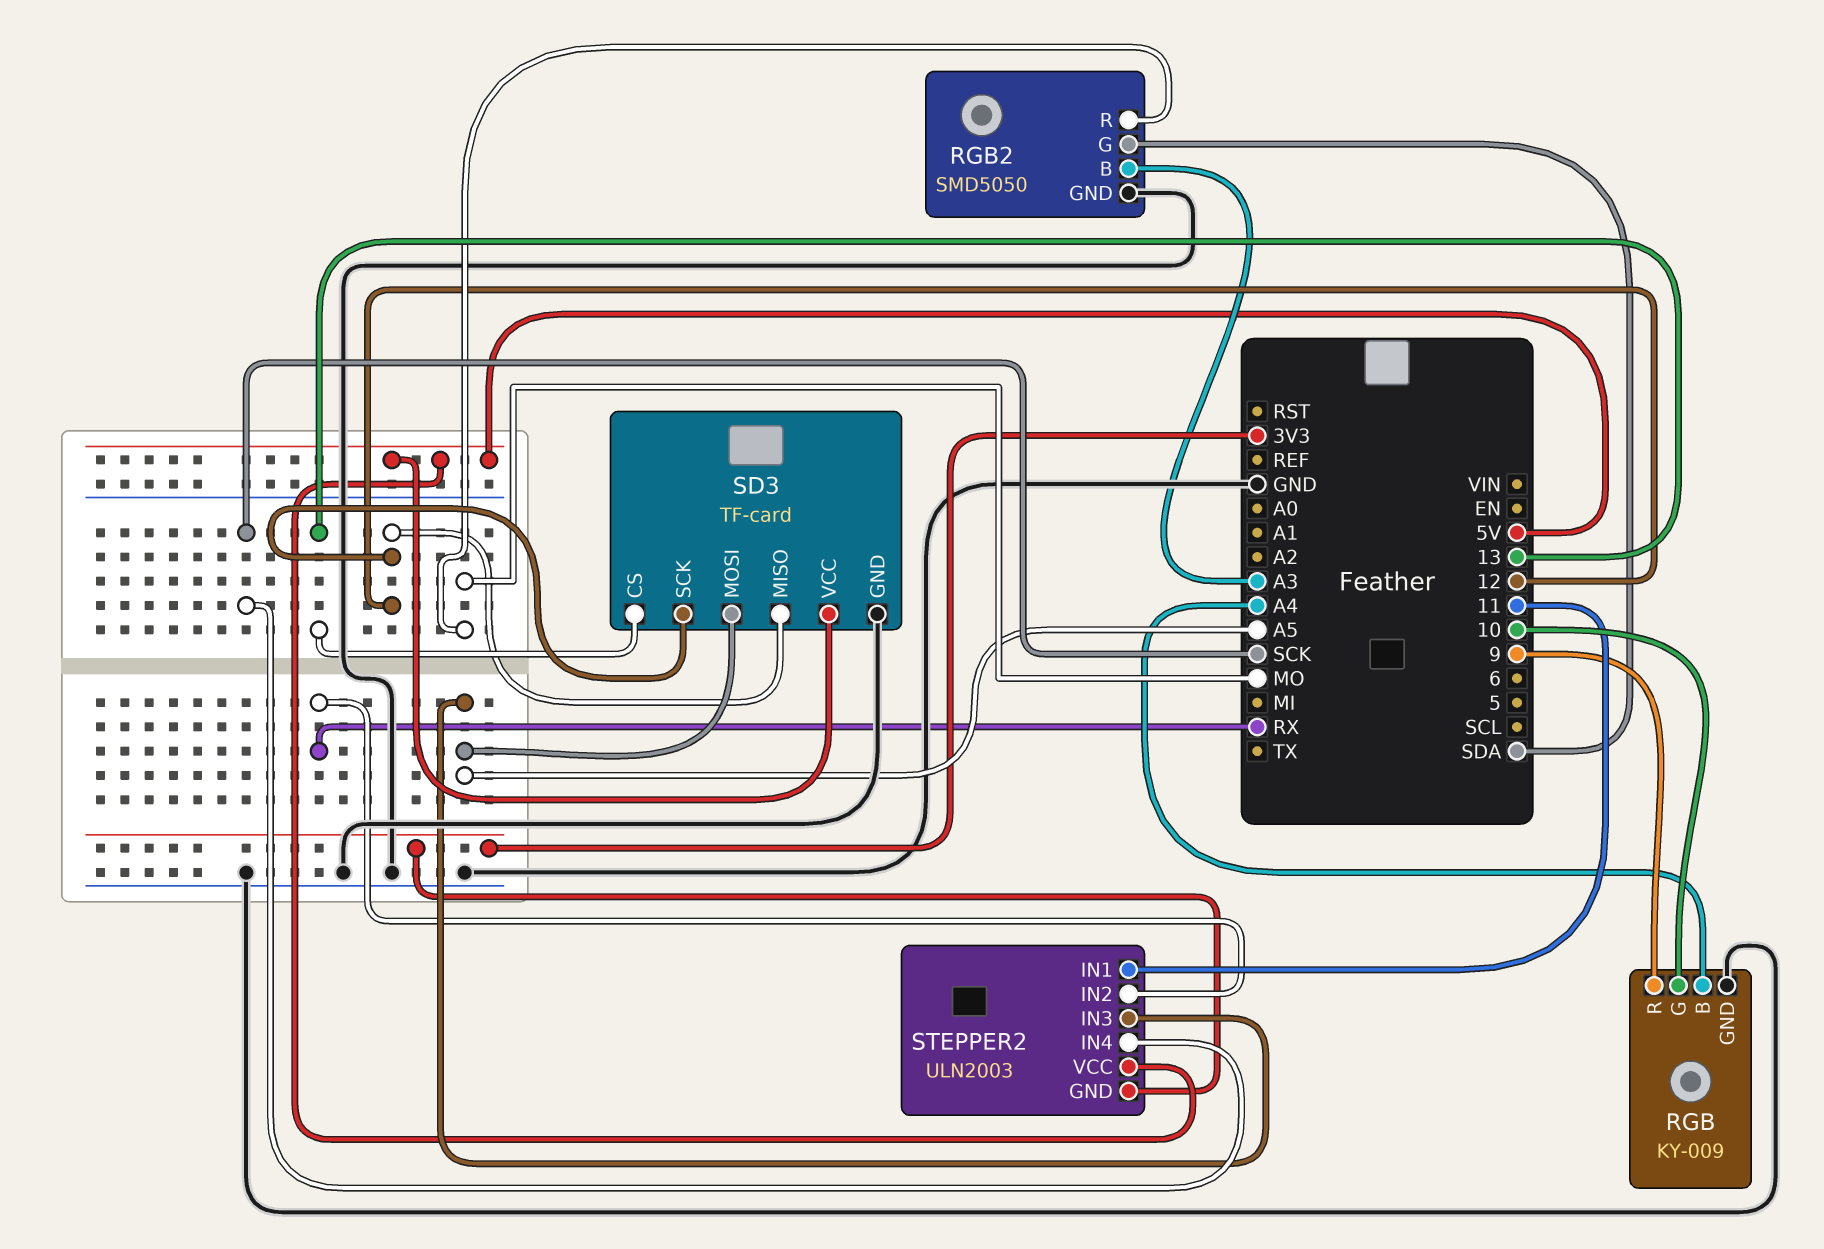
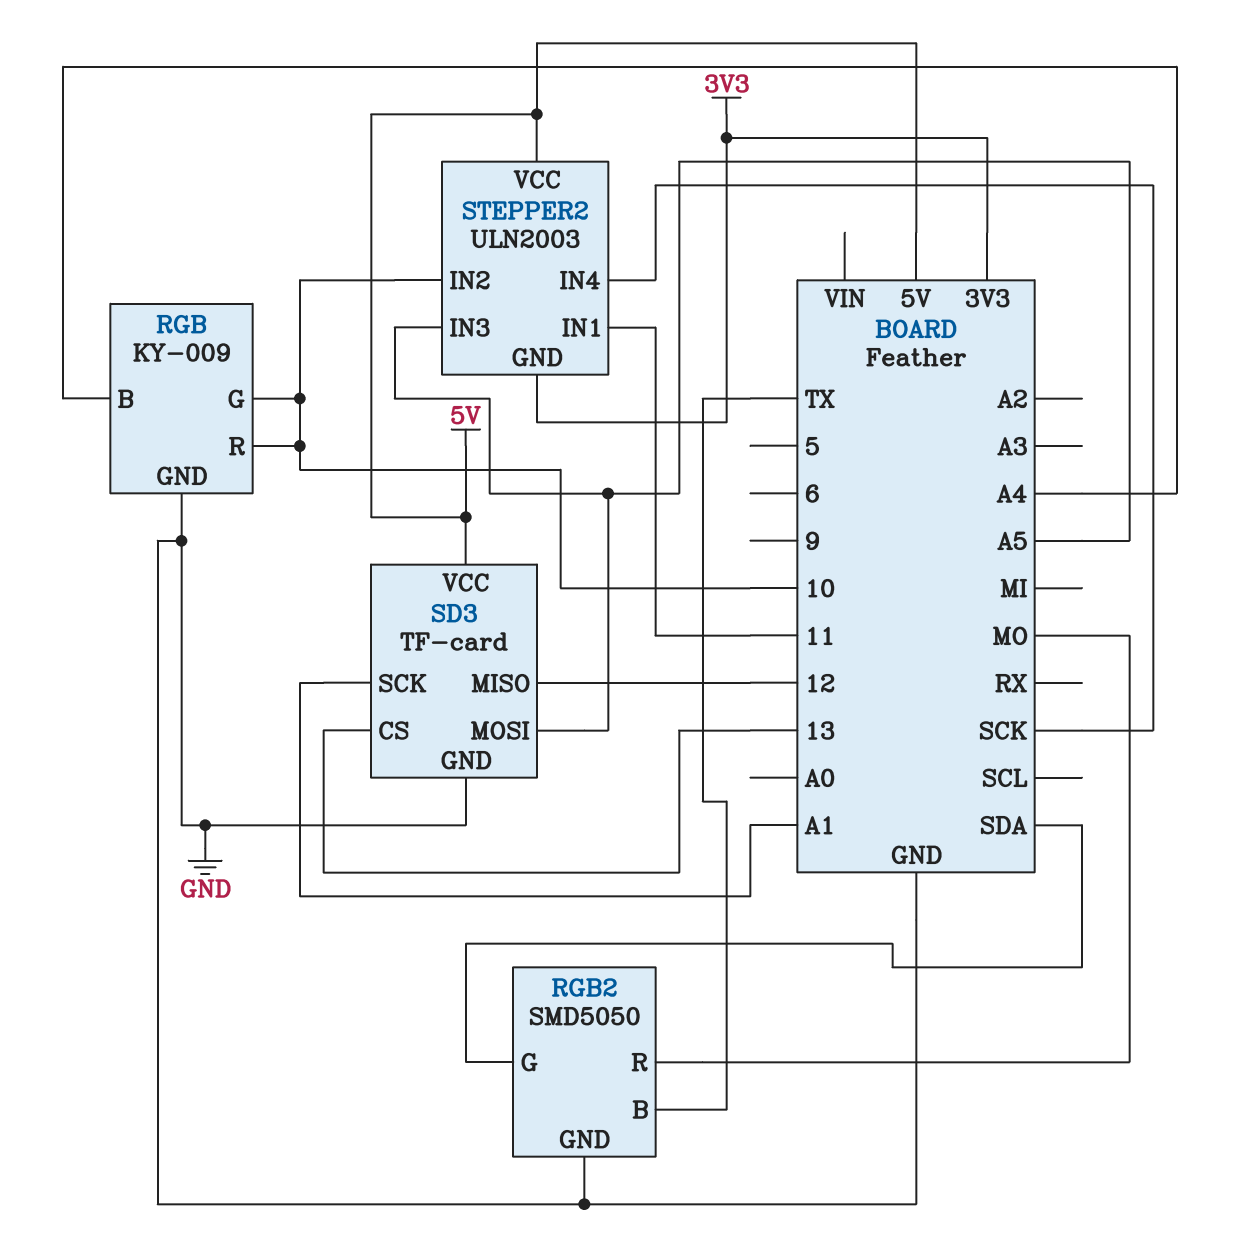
RGB pin R: 9 -> 10
RGB2 pin B: A3 -> TX
SD3 pin SCK: 12 -> A1
STEPPER2 pin IN2: RX -> 10

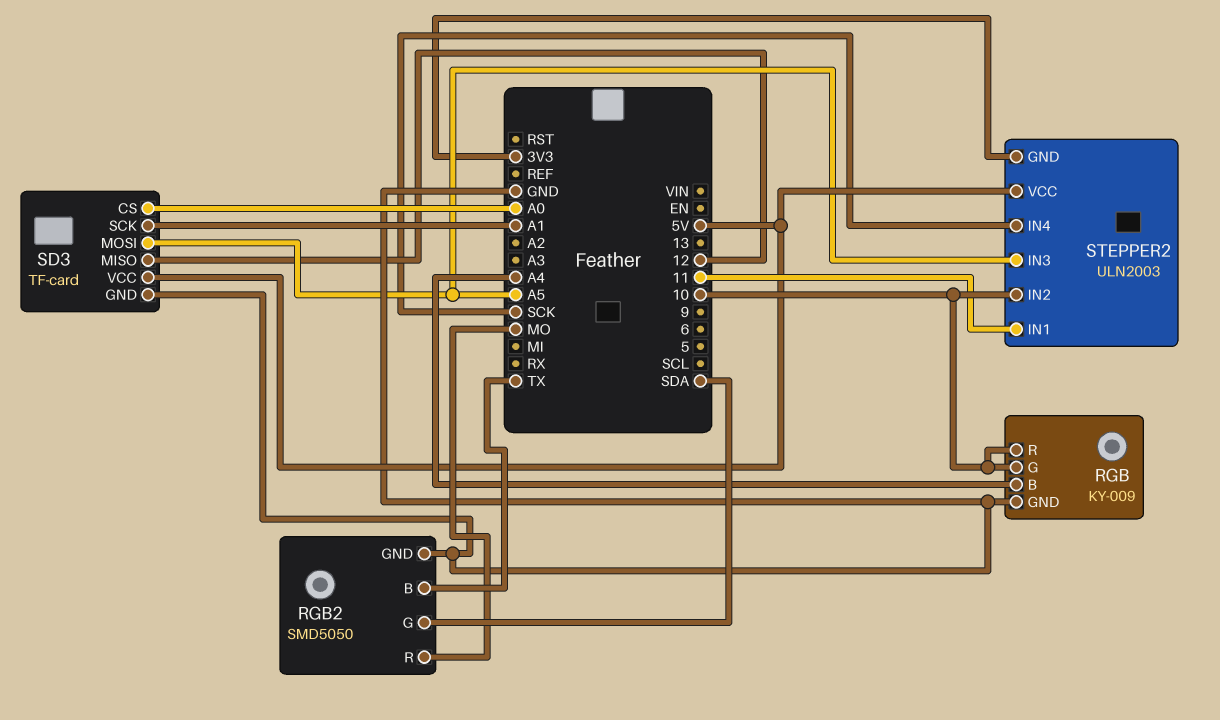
SD3 pin CS: 13 -> A0

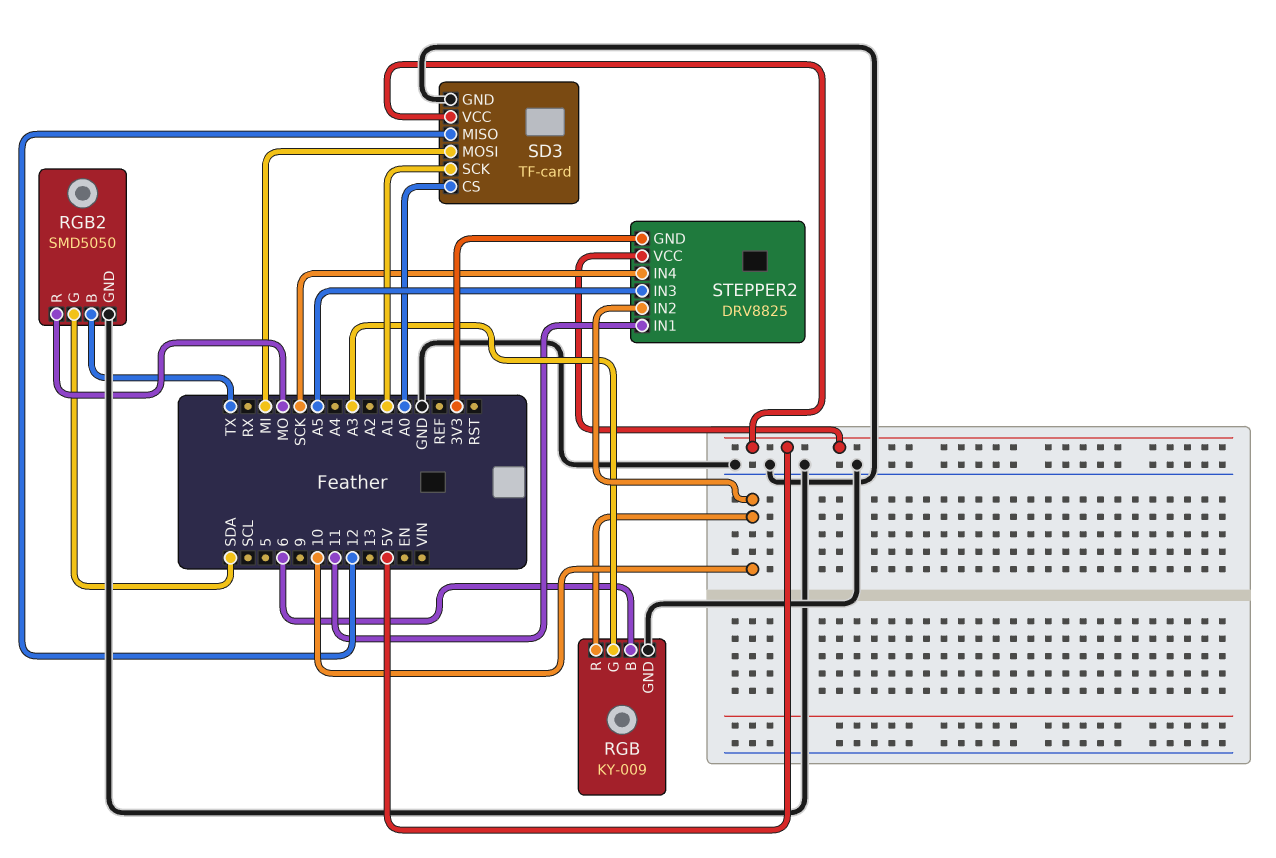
RGB pin B: A4 -> 6
RGB pin G: 10 -> A3
SD3 pin MOSI: A5 -> MI
STEPPER2: ULN2003 -> DRV8825

